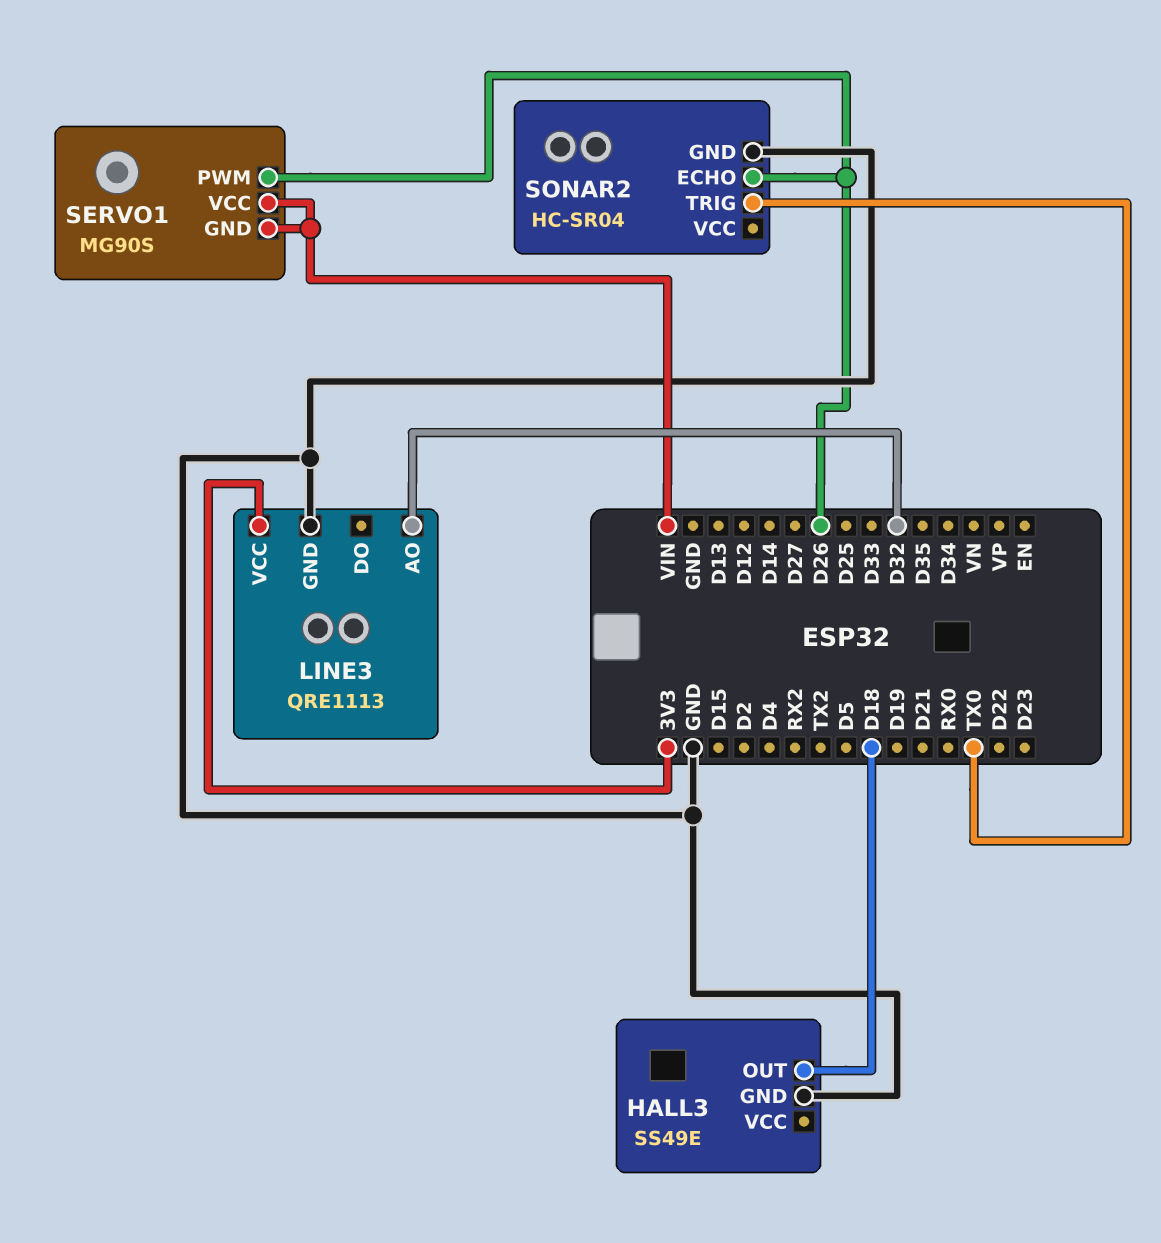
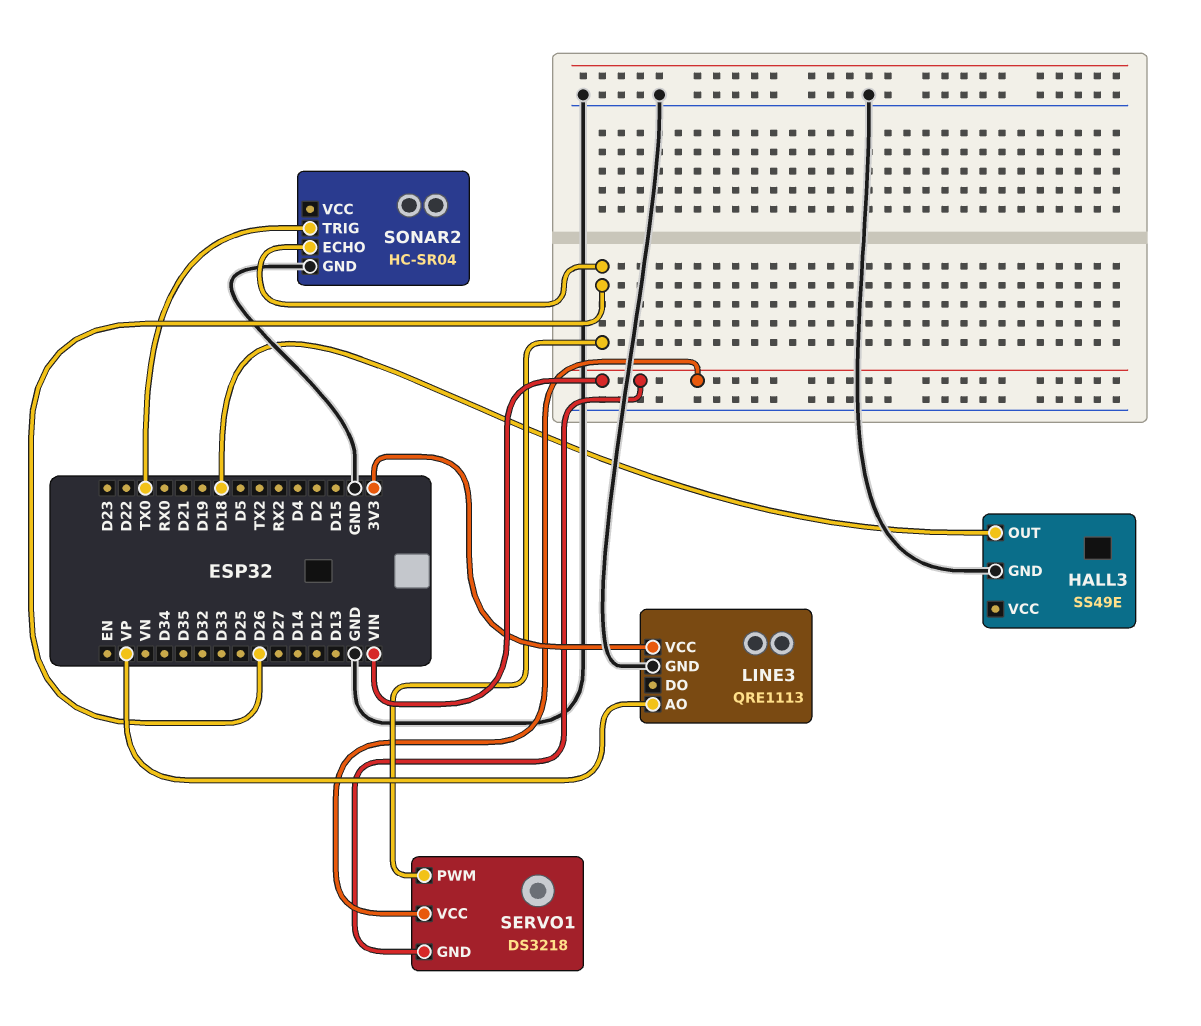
LINE3 pin AO: D32 -> VP
SERVO1: MG90S -> DS3218

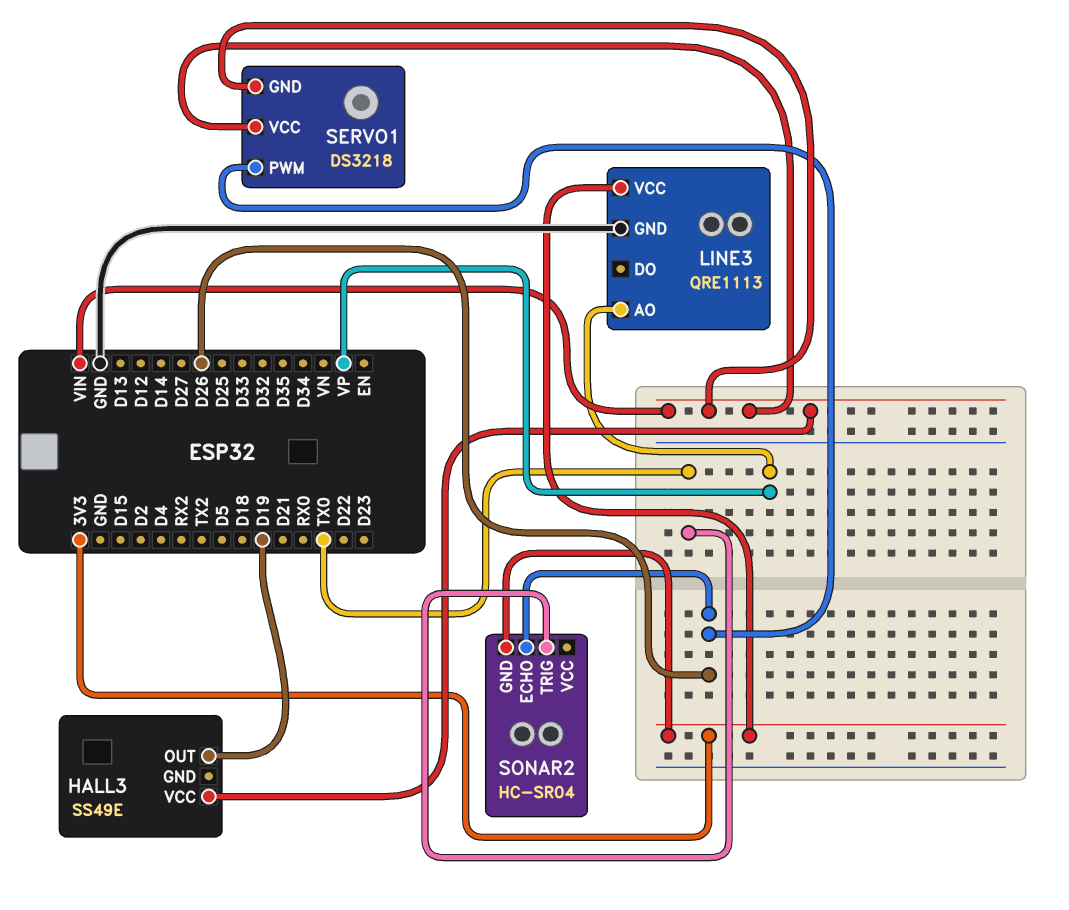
HALL3 pin GND: GND -> none
HALL3 pin OUT: D18 -> D19
HALL3 pin VCC: none -> VIN
SONAR2 pin GND: GND -> 3V3

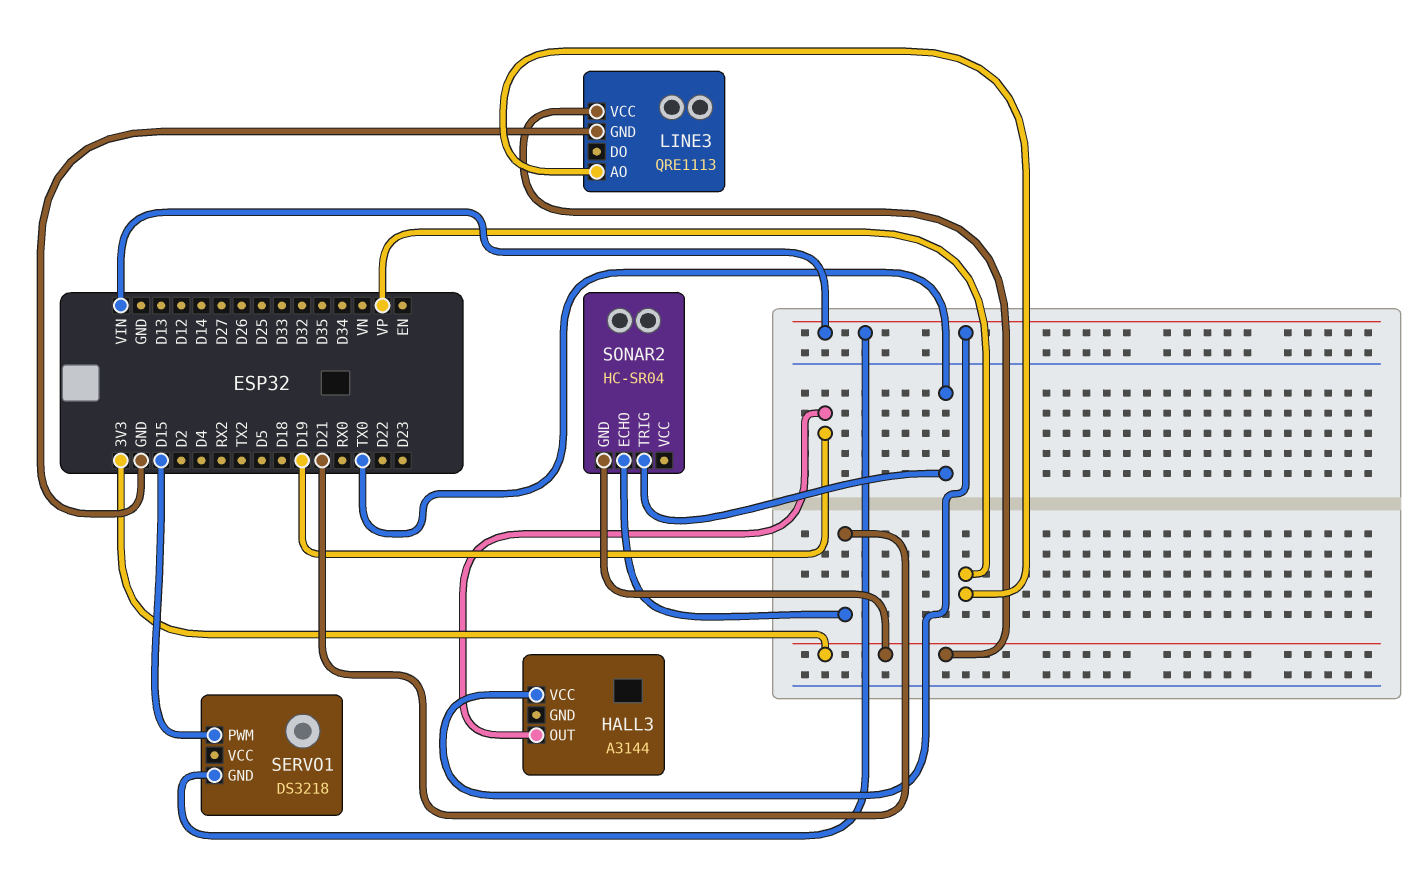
HALL3: SS49E -> A3144
SERVO1 pin PWM: D26 -> D15
SERVO1 pin VCC: VIN -> none
SONAR2 pin ECHO: D26 -> D21

